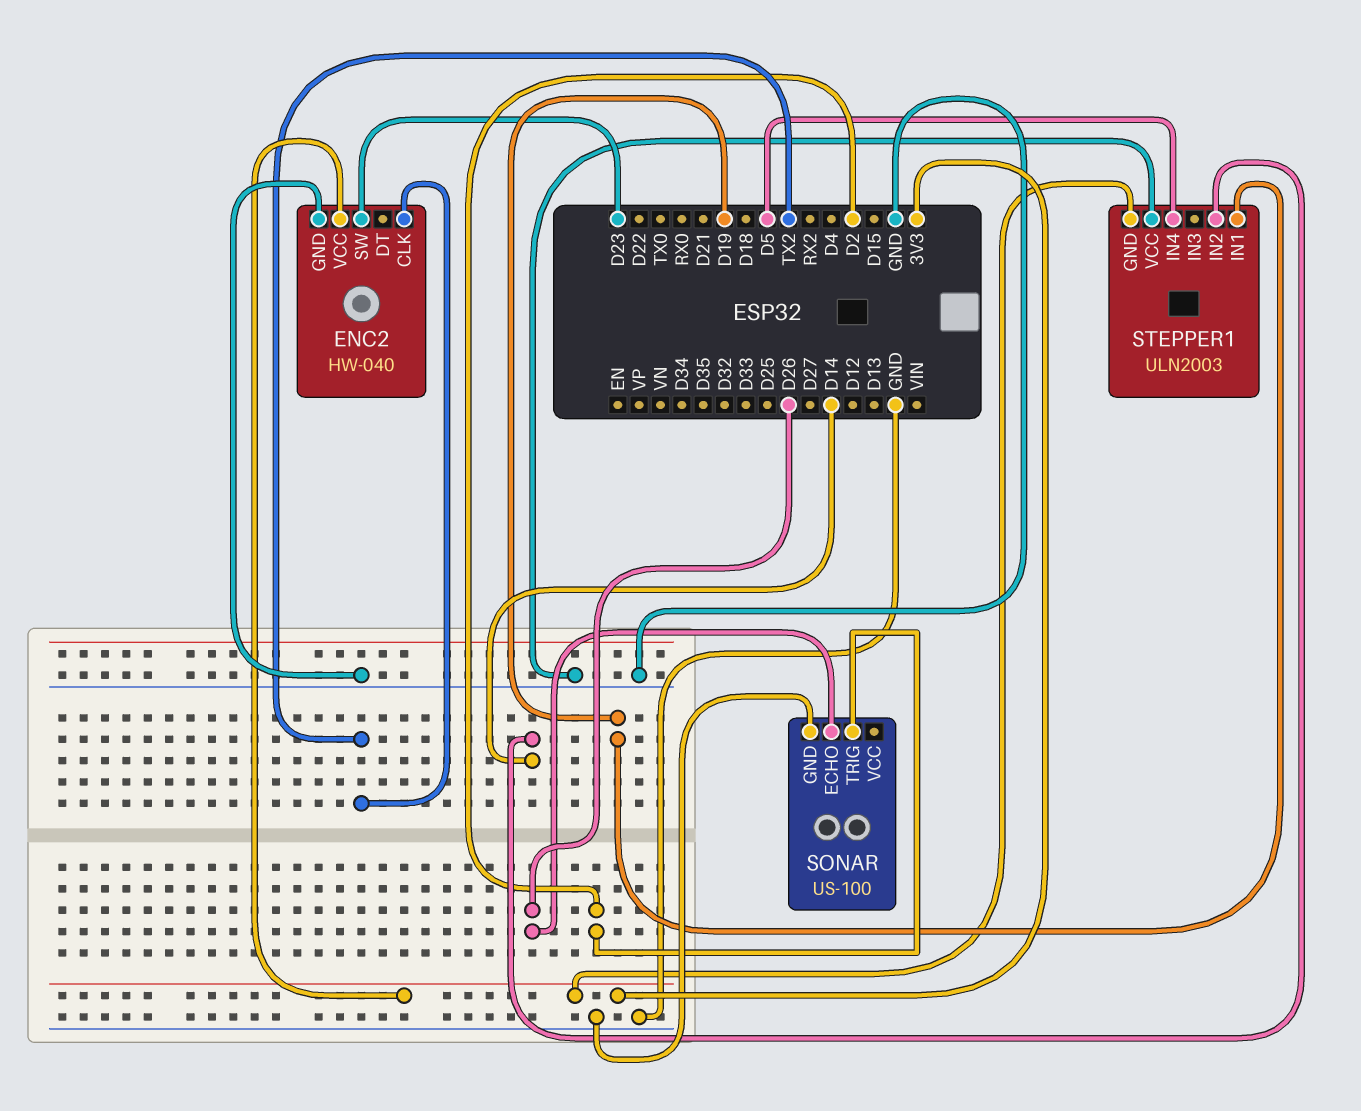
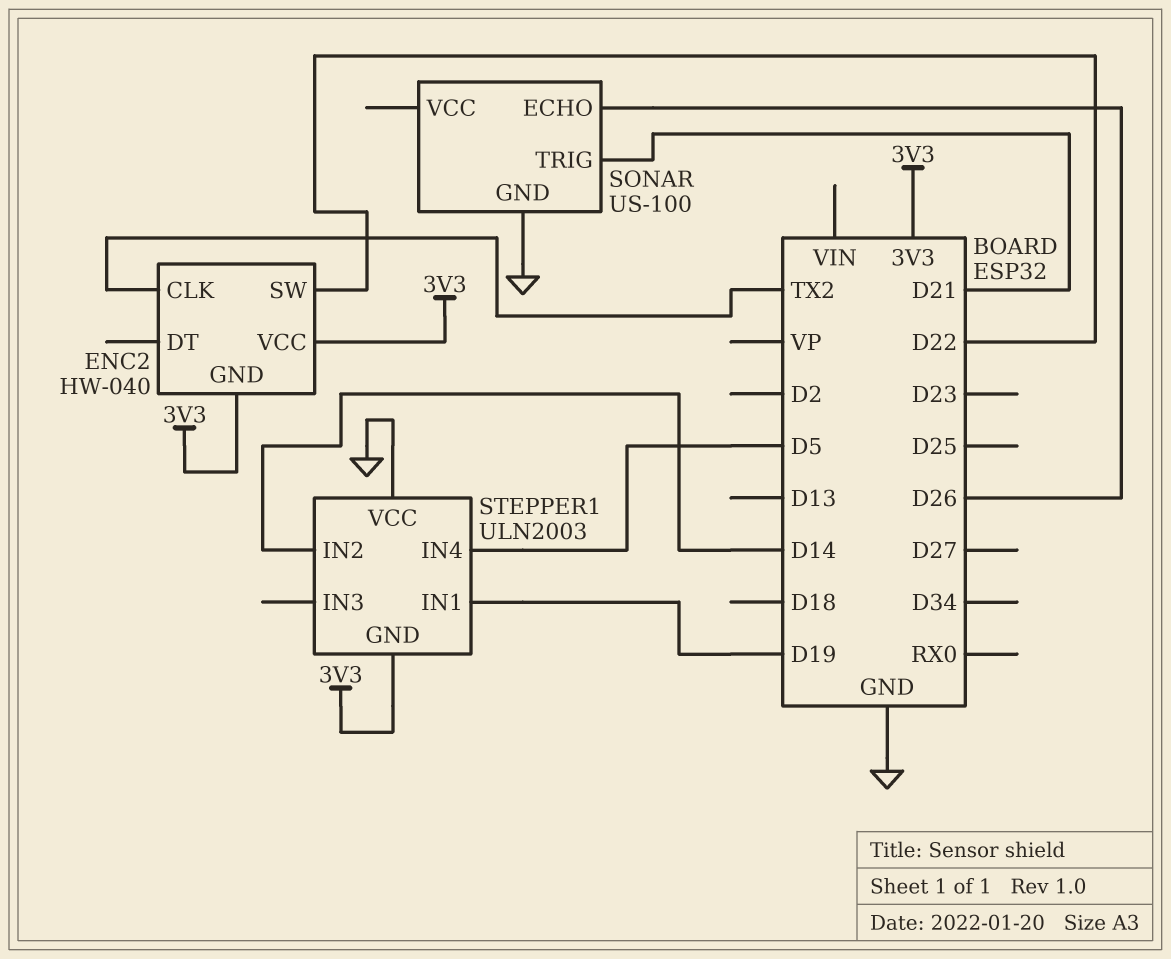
ENC2 pin GND: GND -> 3V3
ENC2 pin SW: D23 -> D22
SONAR pin TRIG: D2 -> D21

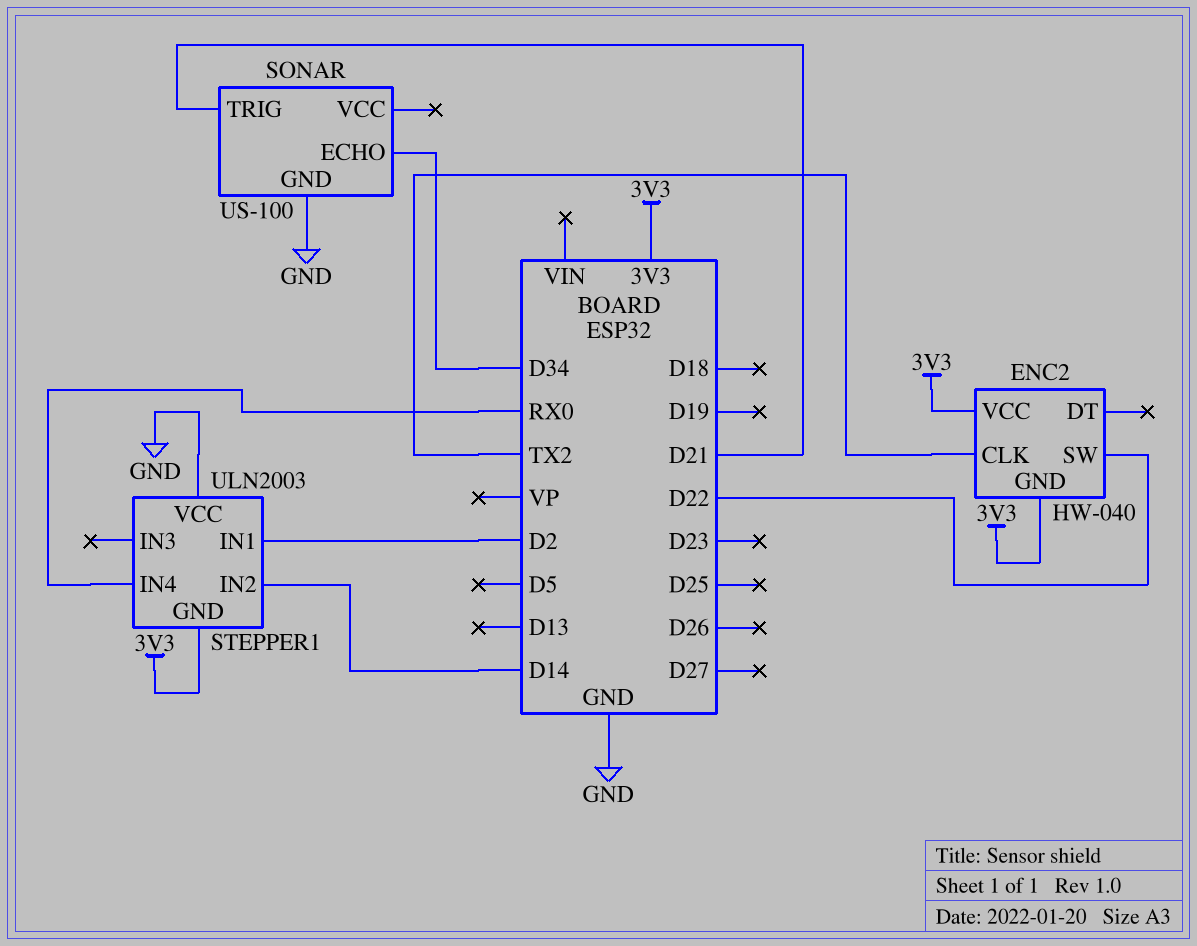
SONAR pin ECHO: D26 -> D34
STEPPER1 pin IN1: D19 -> D2
STEPPER1 pin IN4: D5 -> RX0

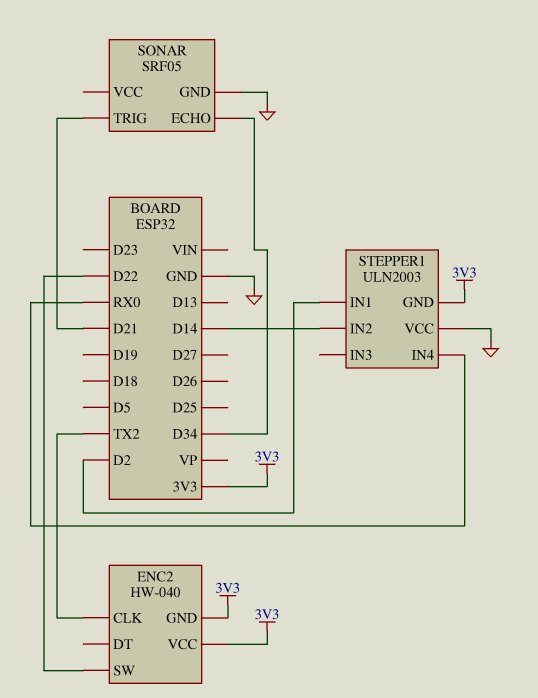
SONAR: US-100 -> SRF05

